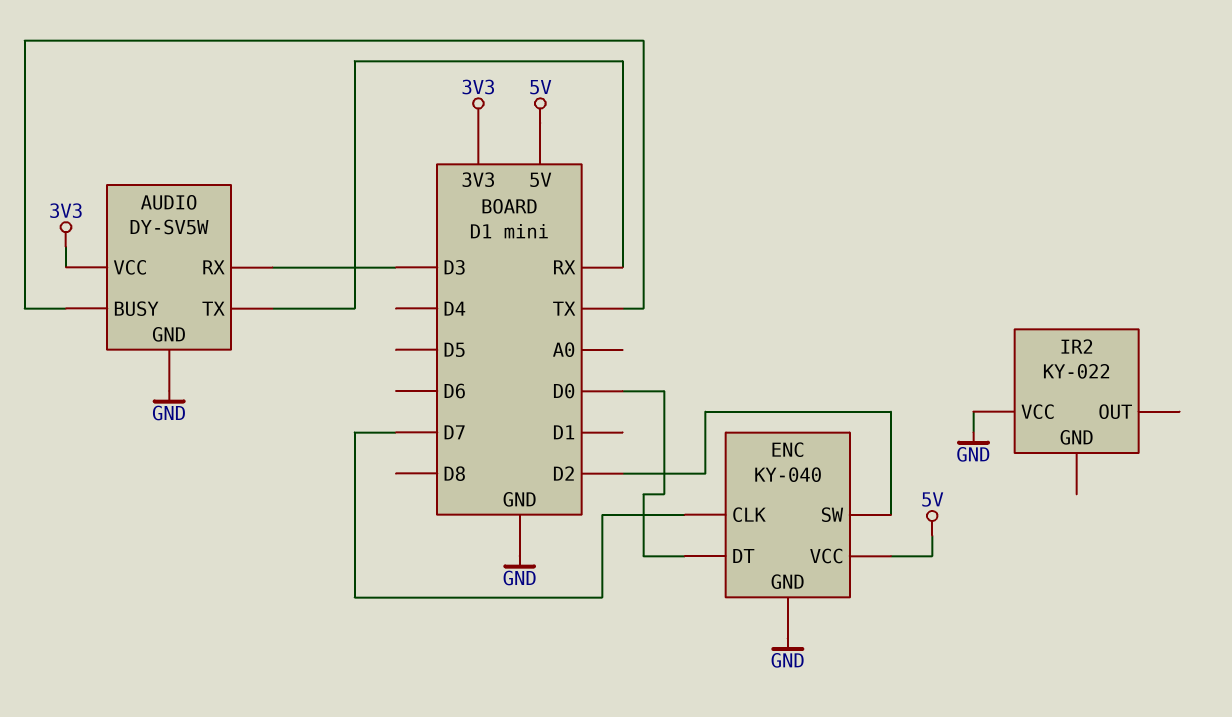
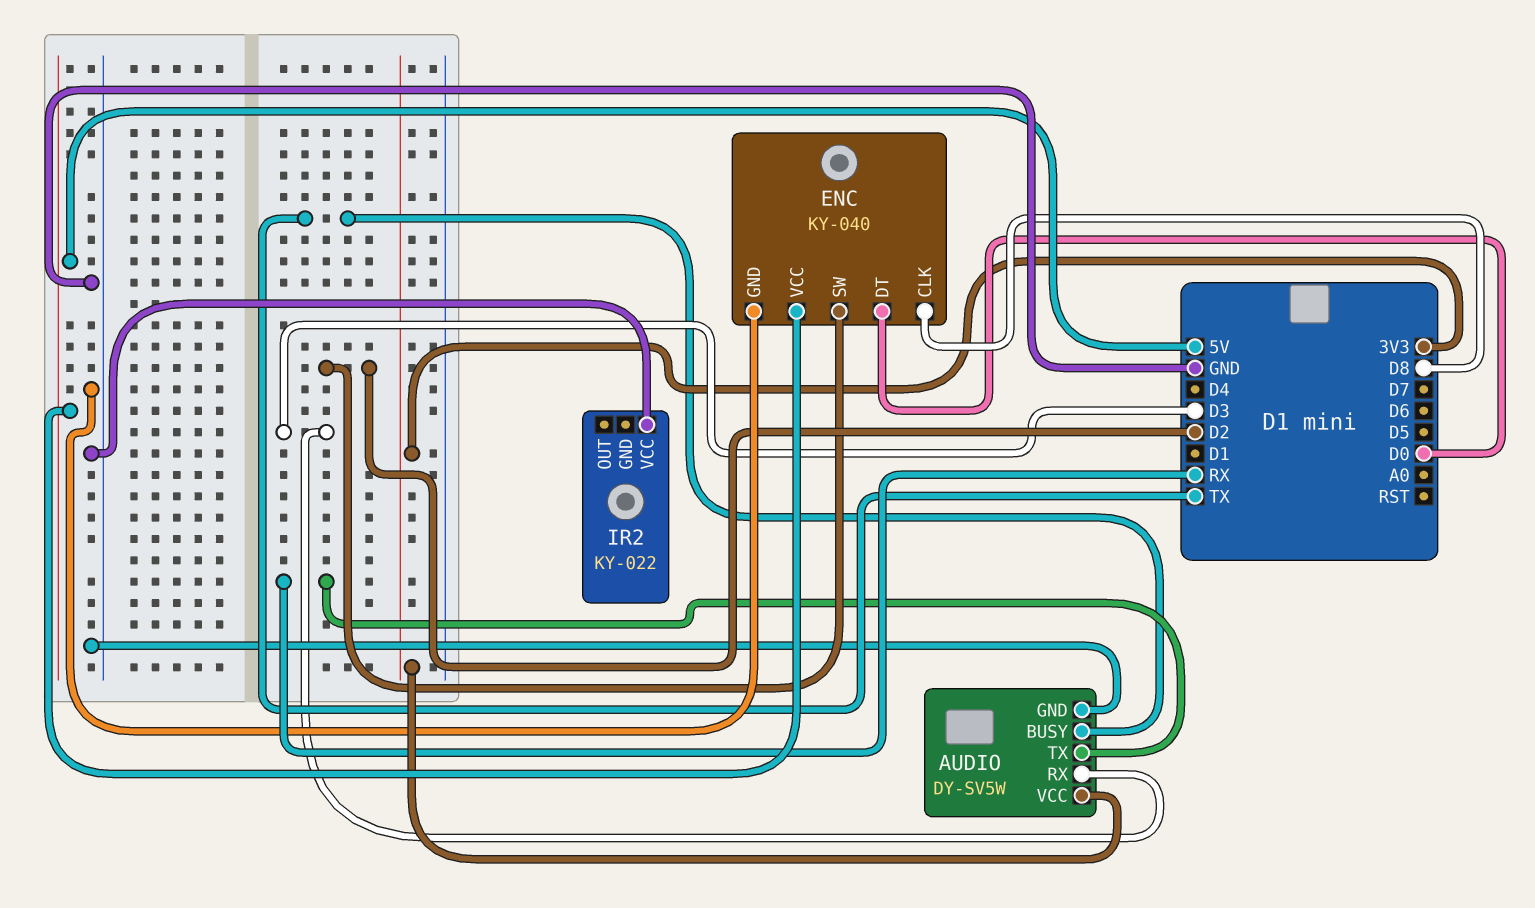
ENC pin CLK: D7 -> D8

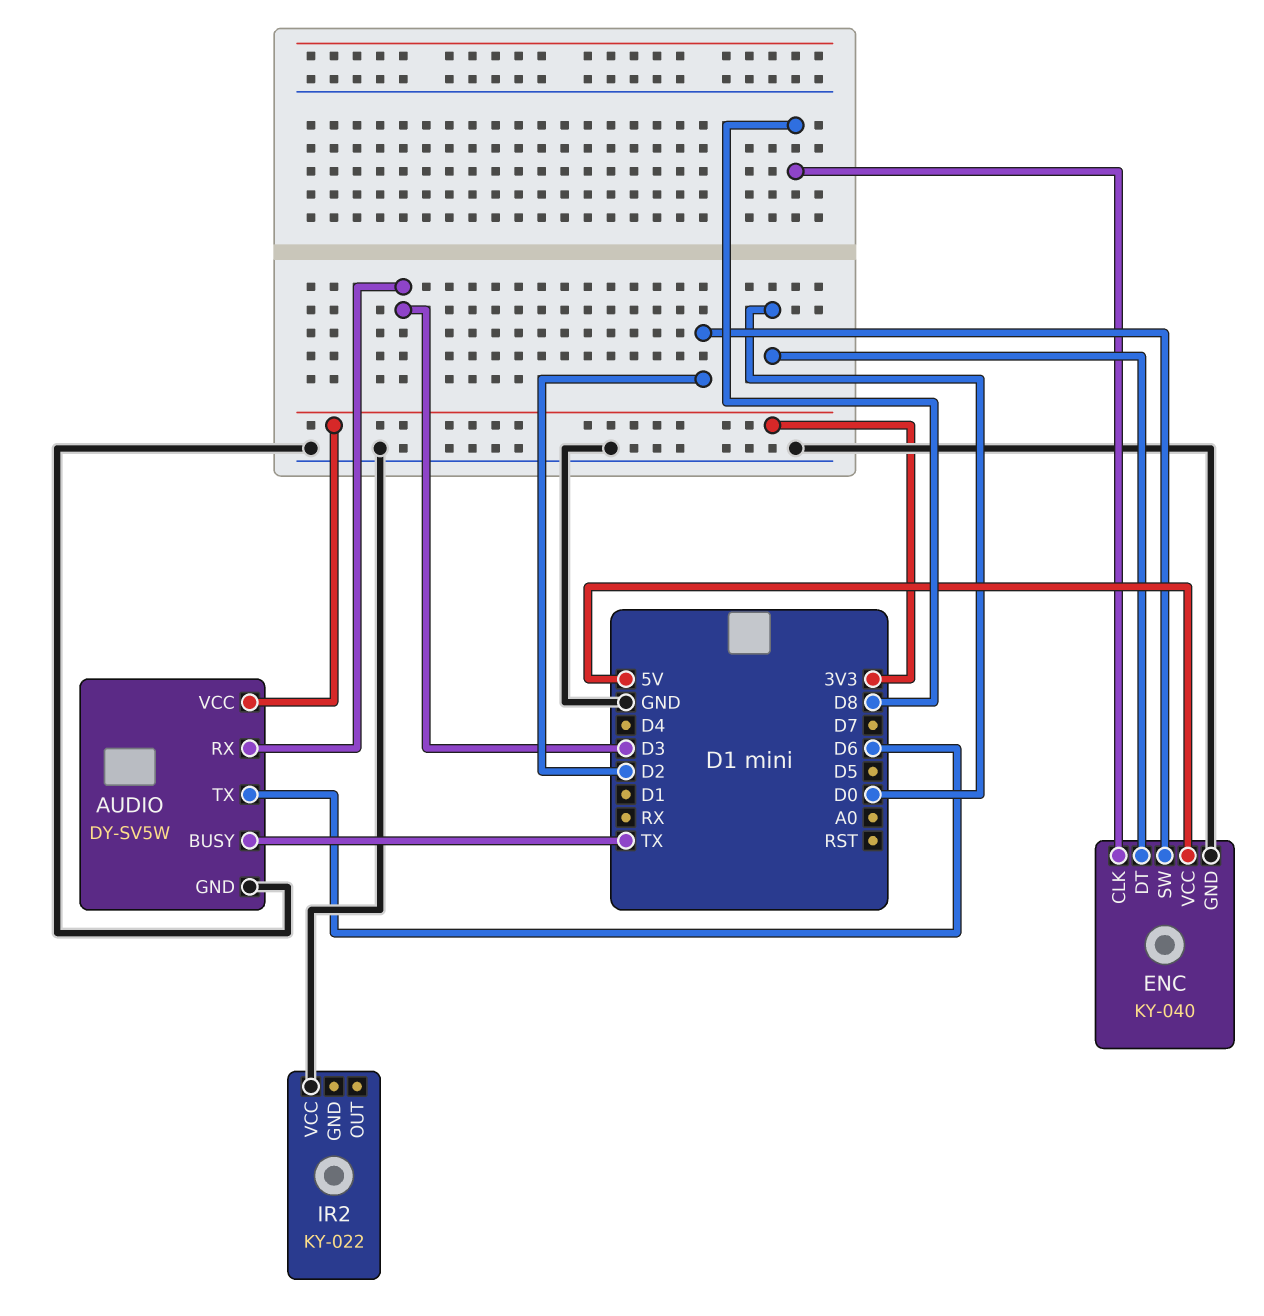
AUDIO pin TX: RX -> D6

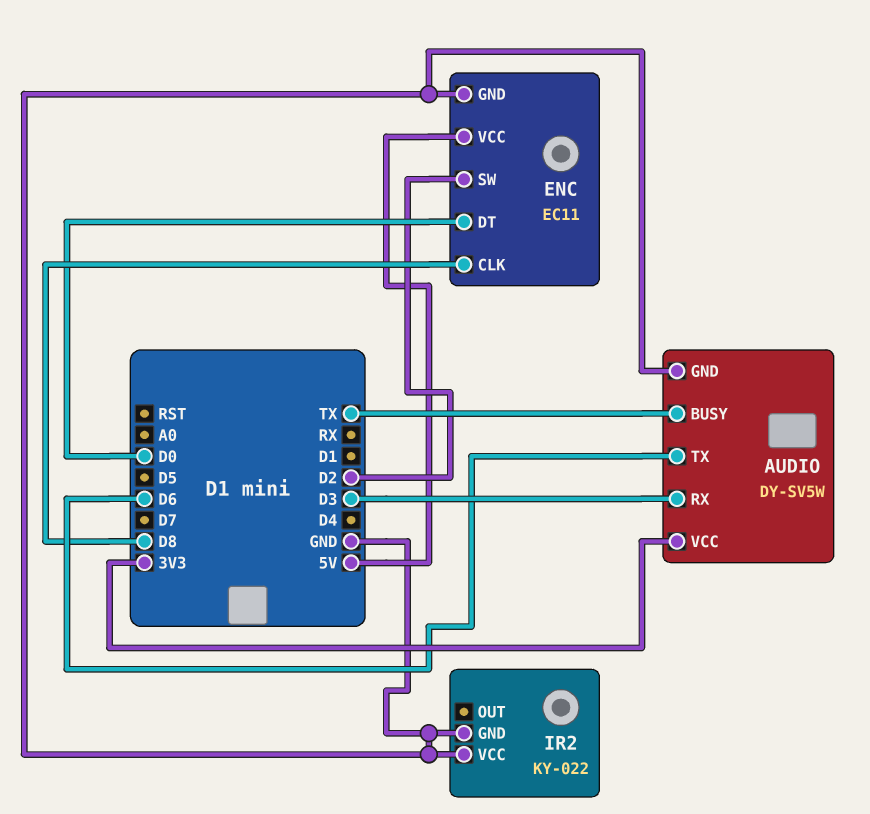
ENC: KY-040 -> EC11
IR2 pin GND: none -> GND

